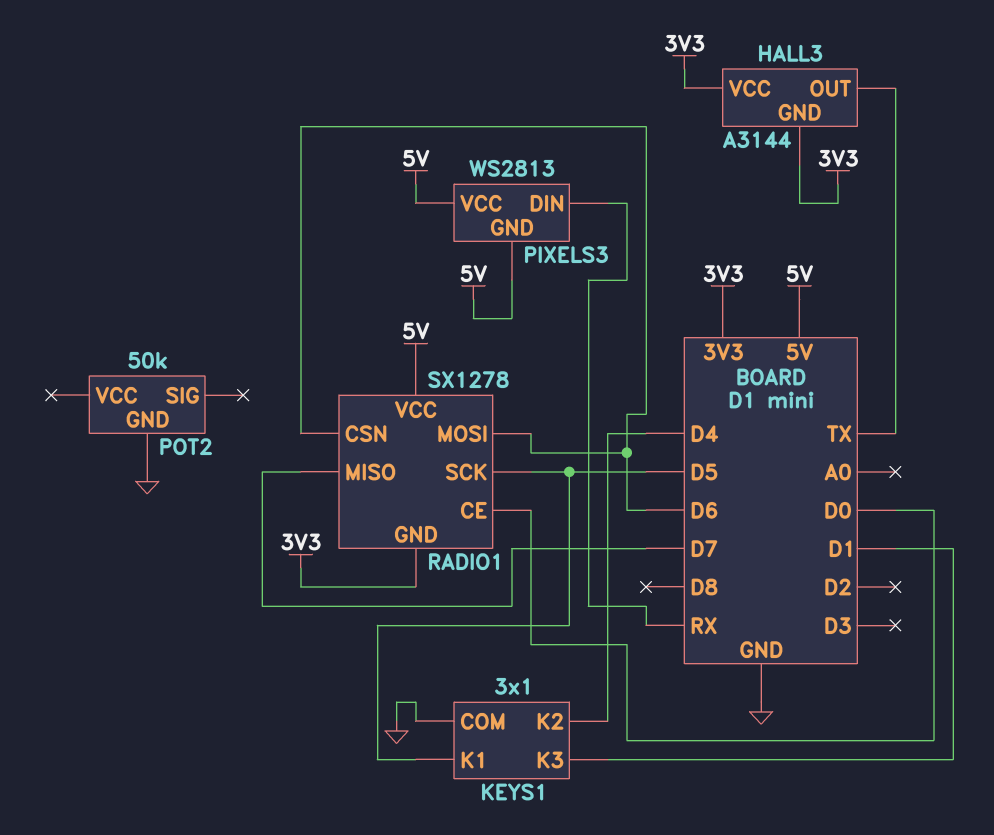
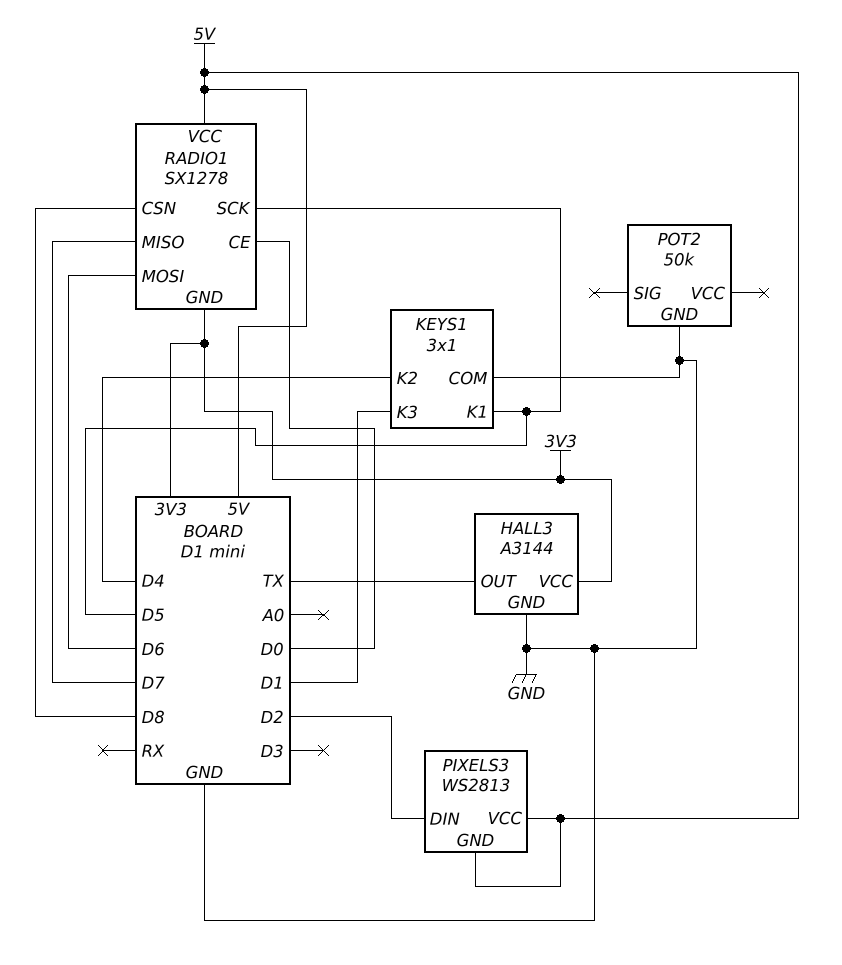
HALL3 pin GND: 3V3 -> GND
PIXELS3 pin DIN: RX -> D2
RADIO1 pin CSN: D6 -> D8

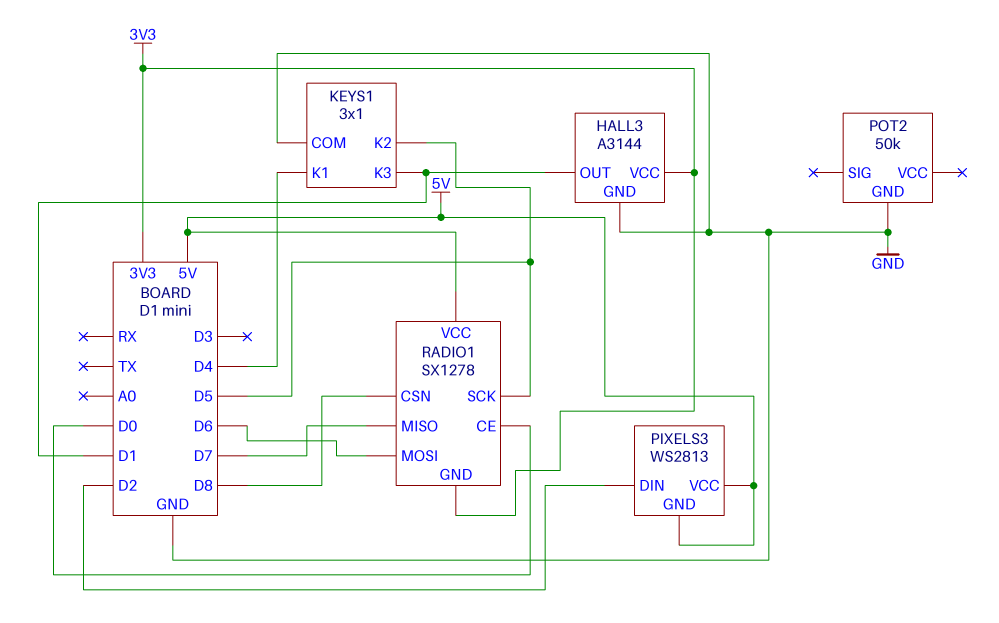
HALL3 pin OUT: TX -> D1
KEYS1 pin K1: D5 -> D4
KEYS1 pin K2: D4 -> D5

